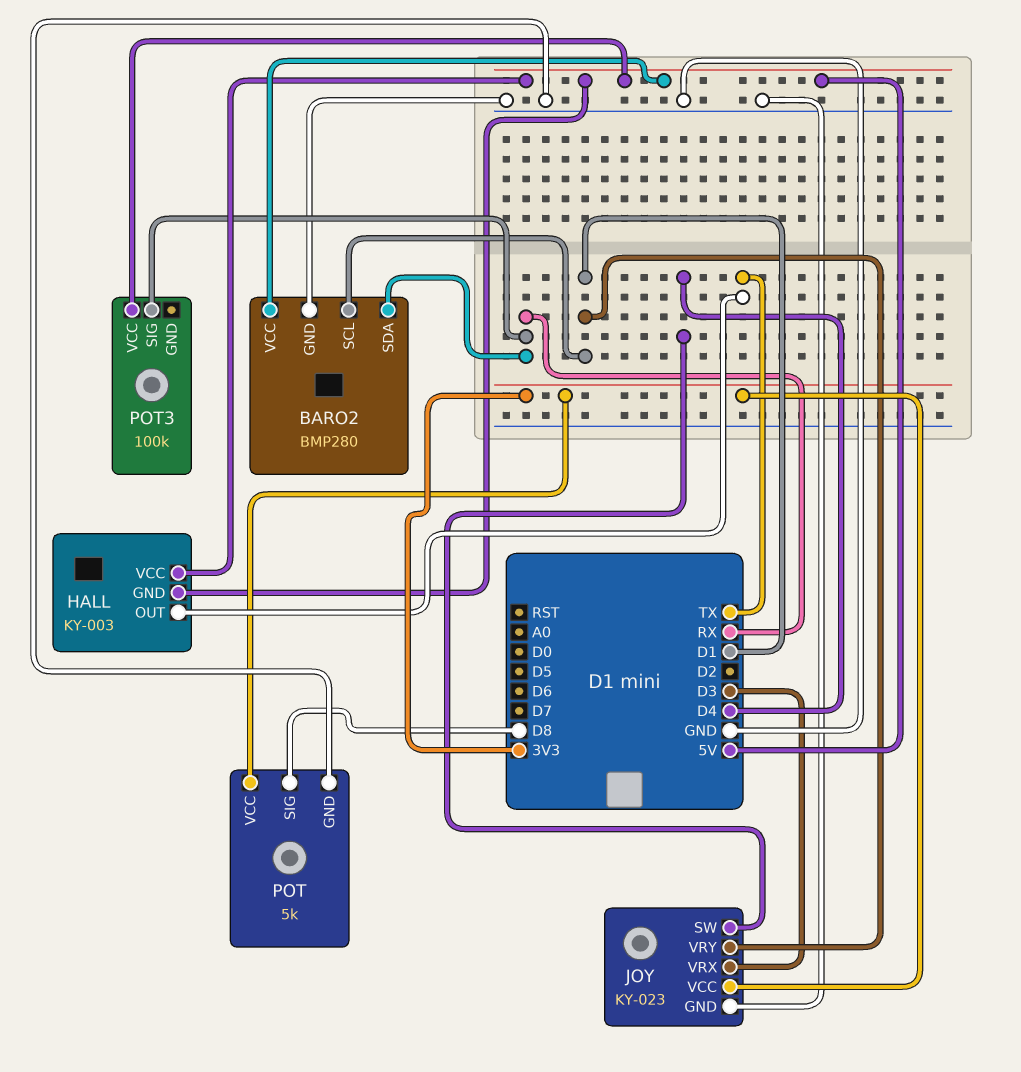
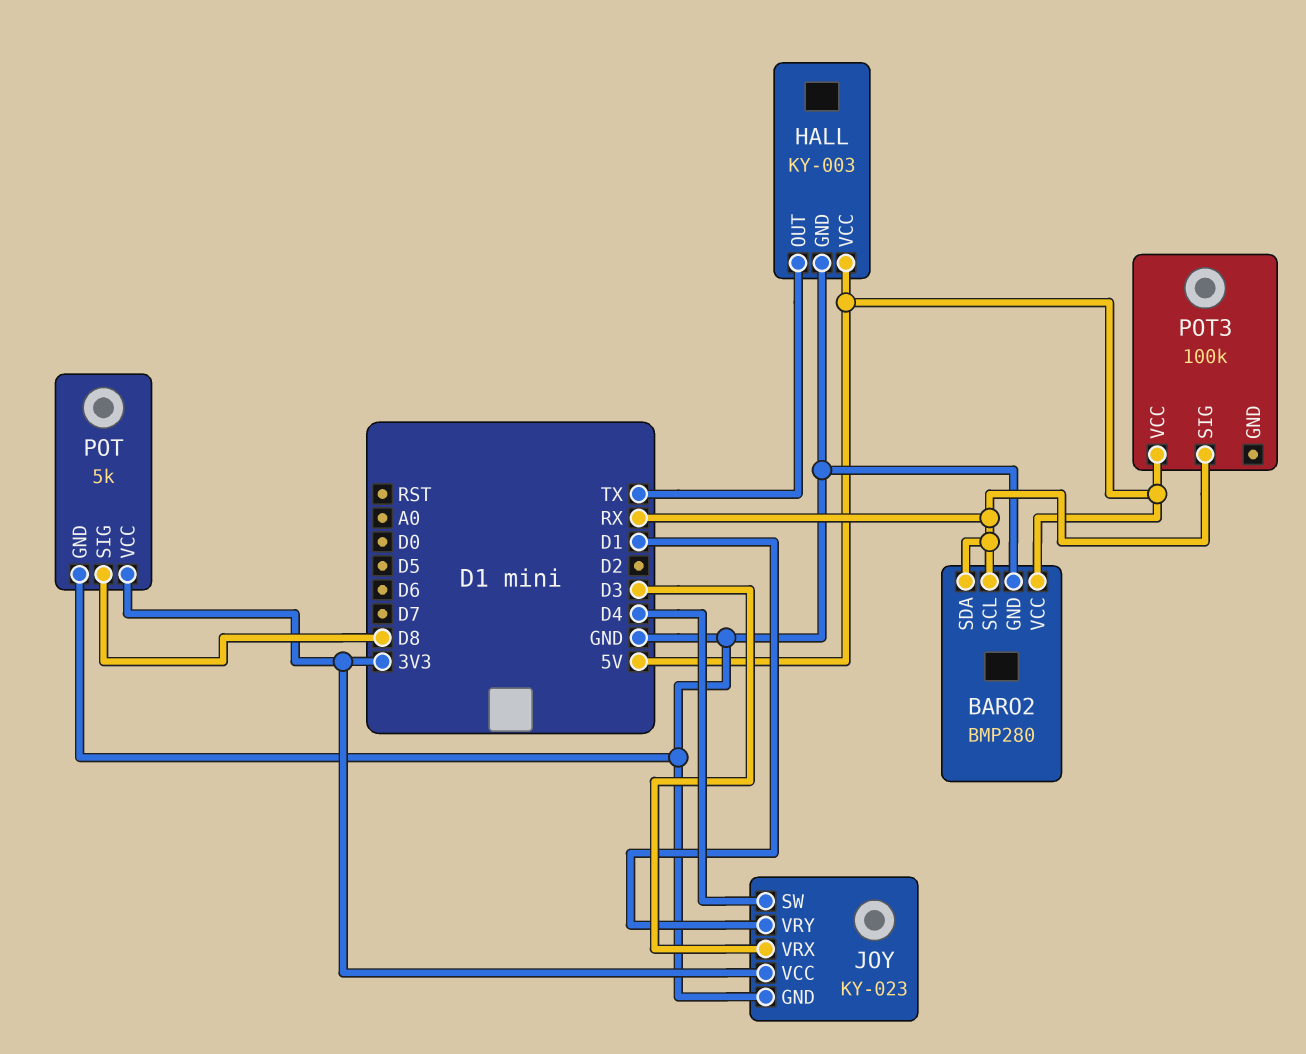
BARO2 pin SCL: D1 -> RX
HALL pin GND: 5V -> GND

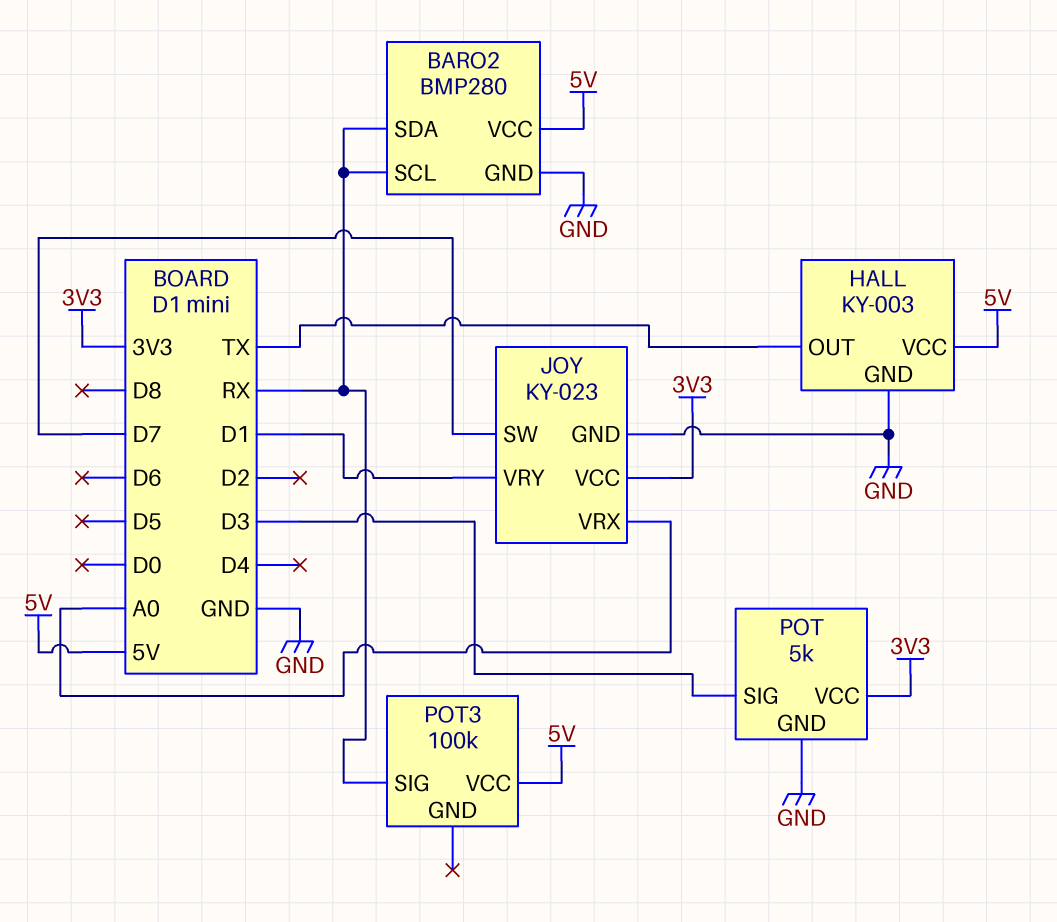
JOY pin SW: D4 -> D7
JOY pin VRX: D3 -> A0
POT pin SIG: D8 -> D3

